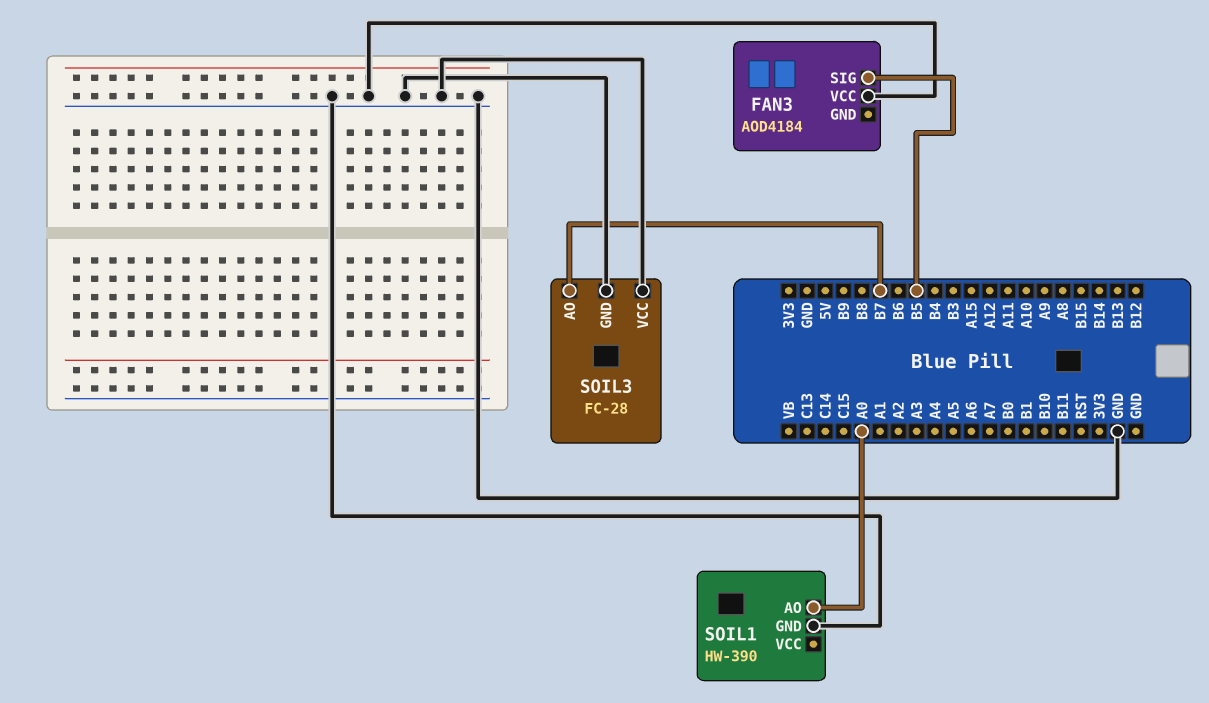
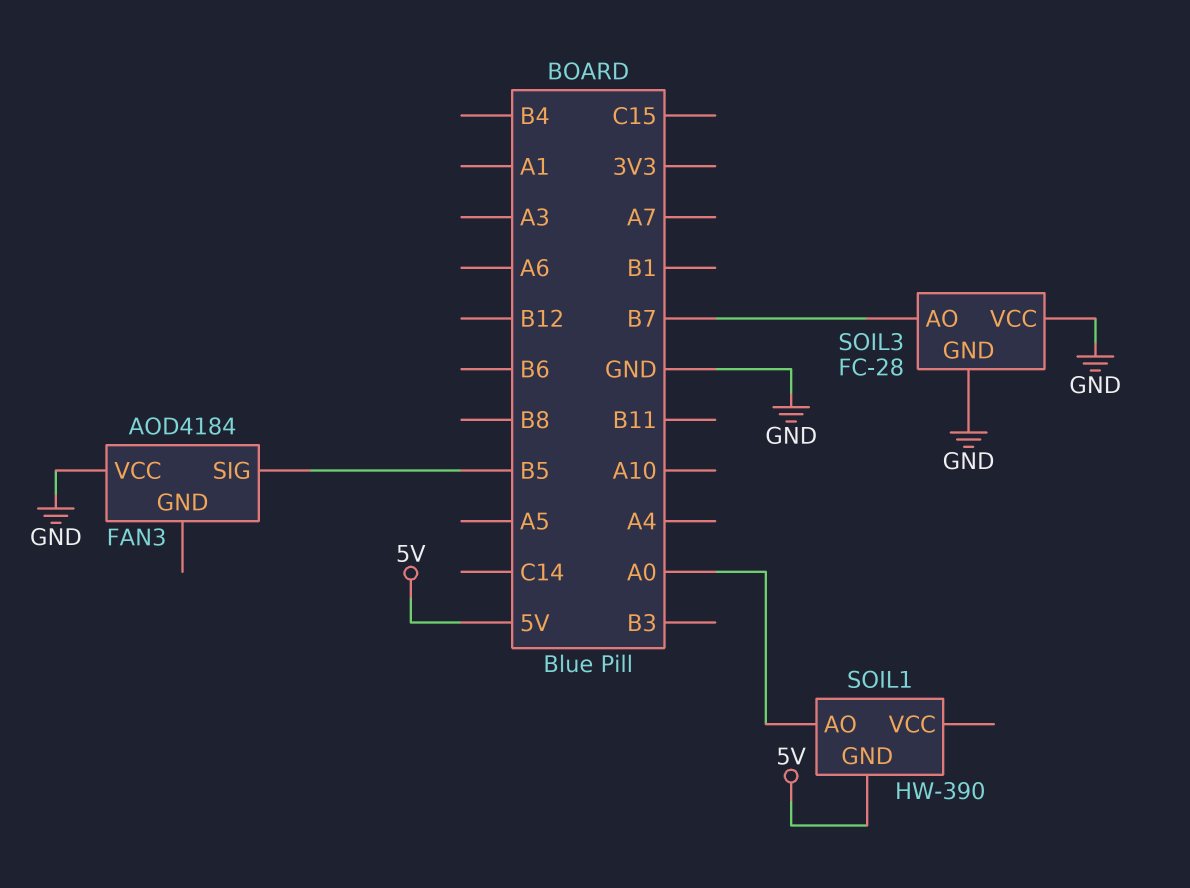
SOIL1 pin GND: GND -> 5V

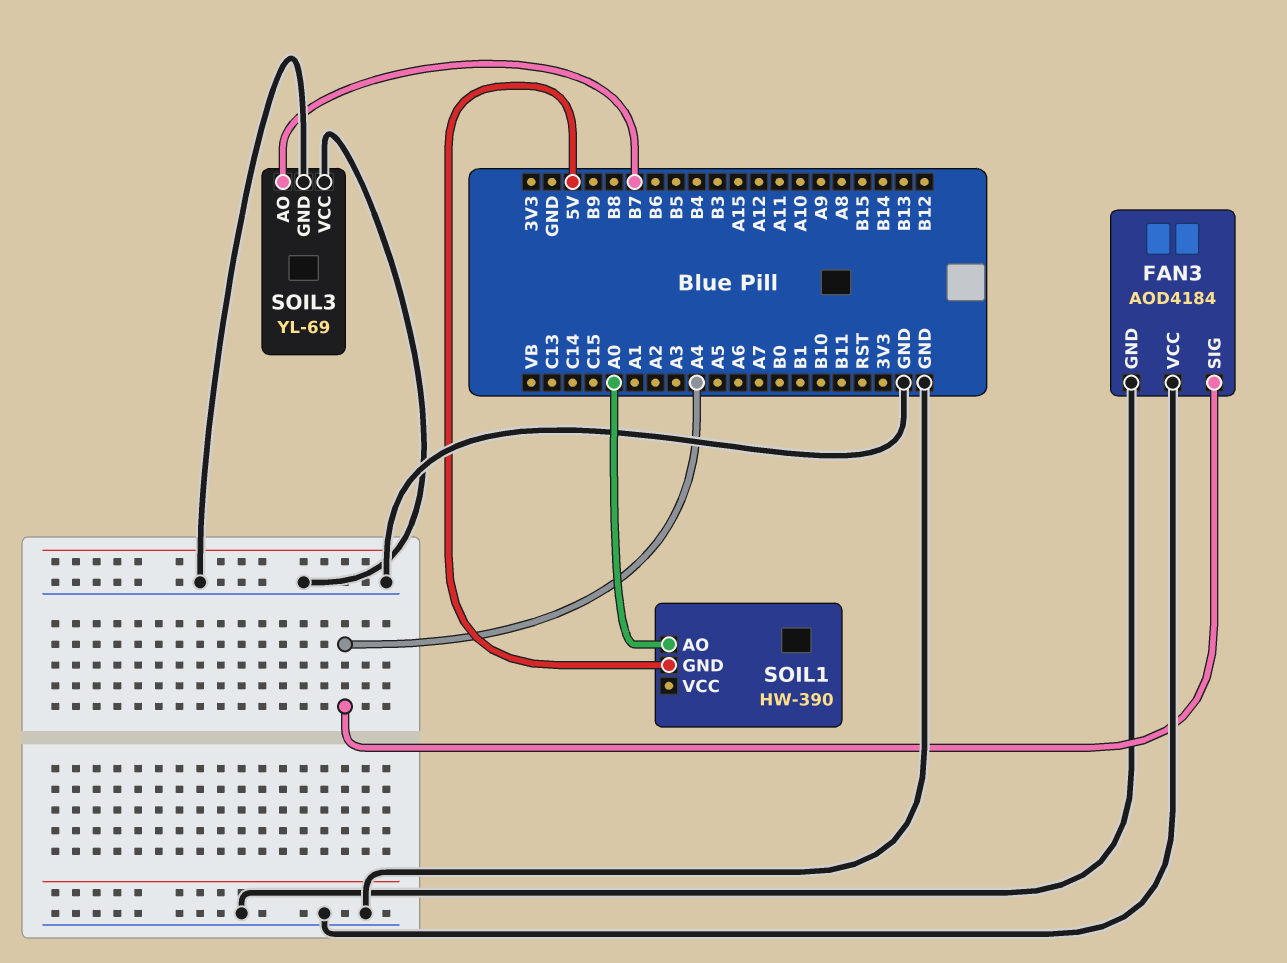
FAN3 pin GND: none -> GND
FAN3 pin SIG: B5 -> A4
SOIL3: FC-28 -> YL-69

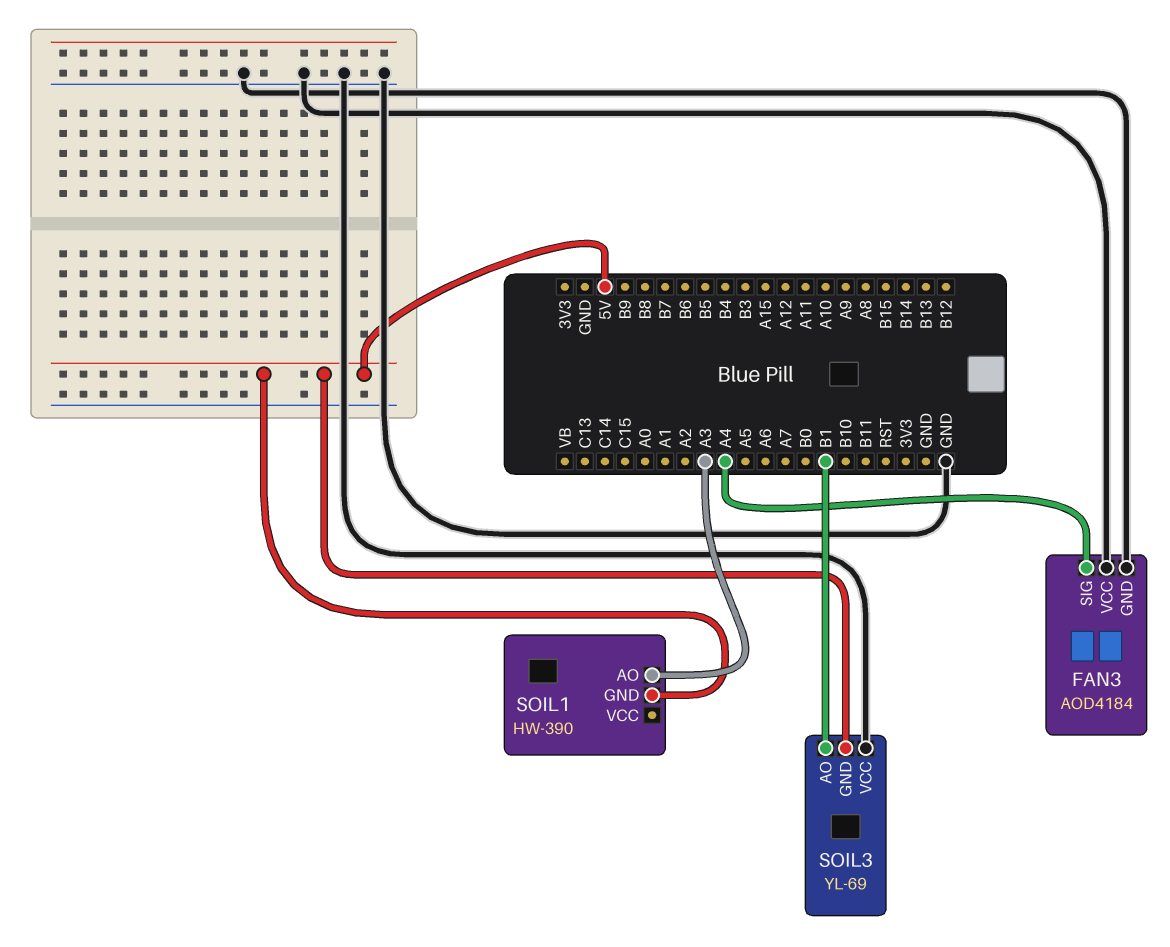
SOIL1 pin AO: A0 -> A3
SOIL3 pin AO: B7 -> B1
SOIL3 pin GND: GND -> 5V

